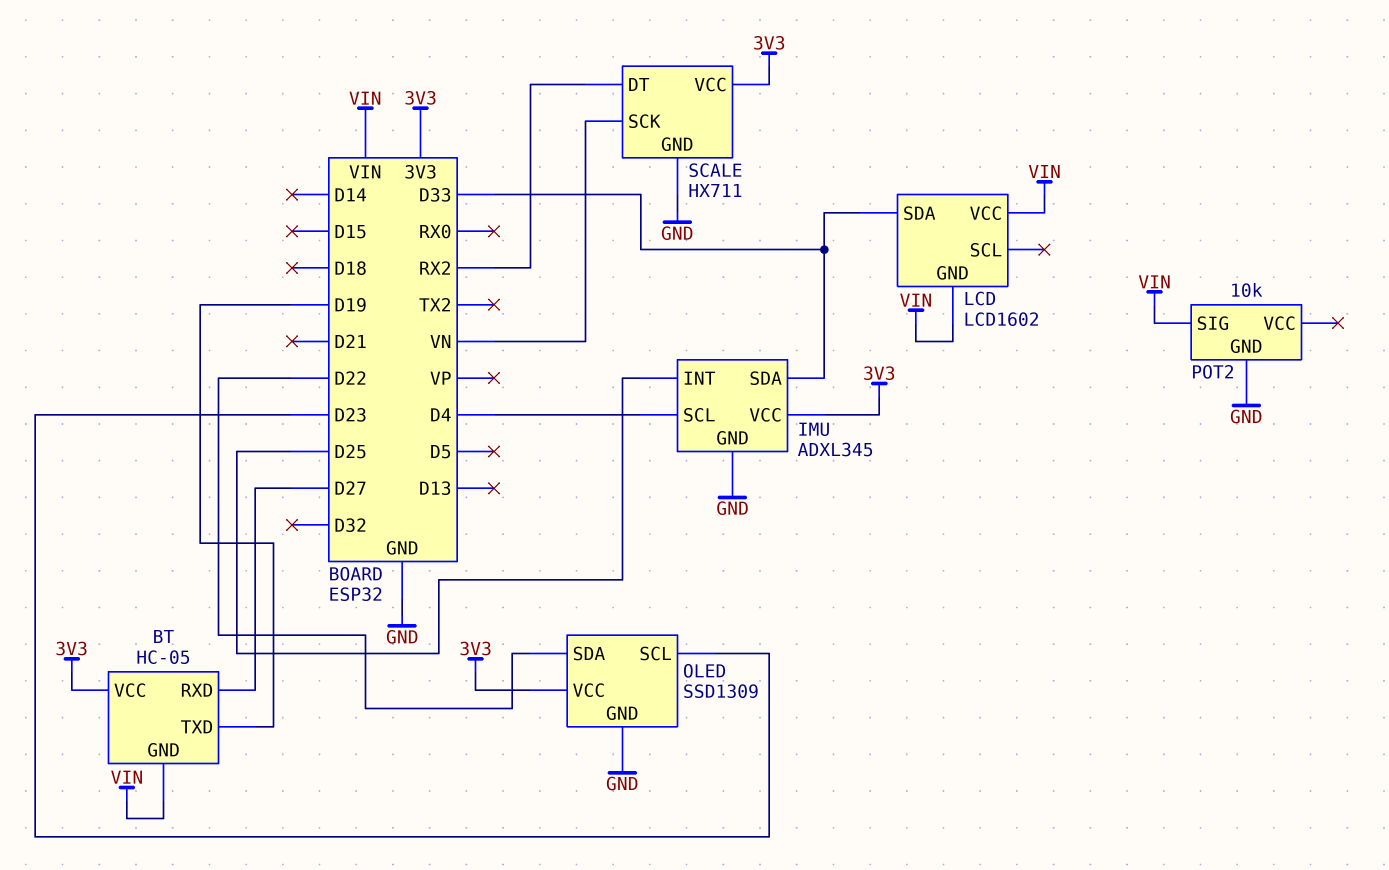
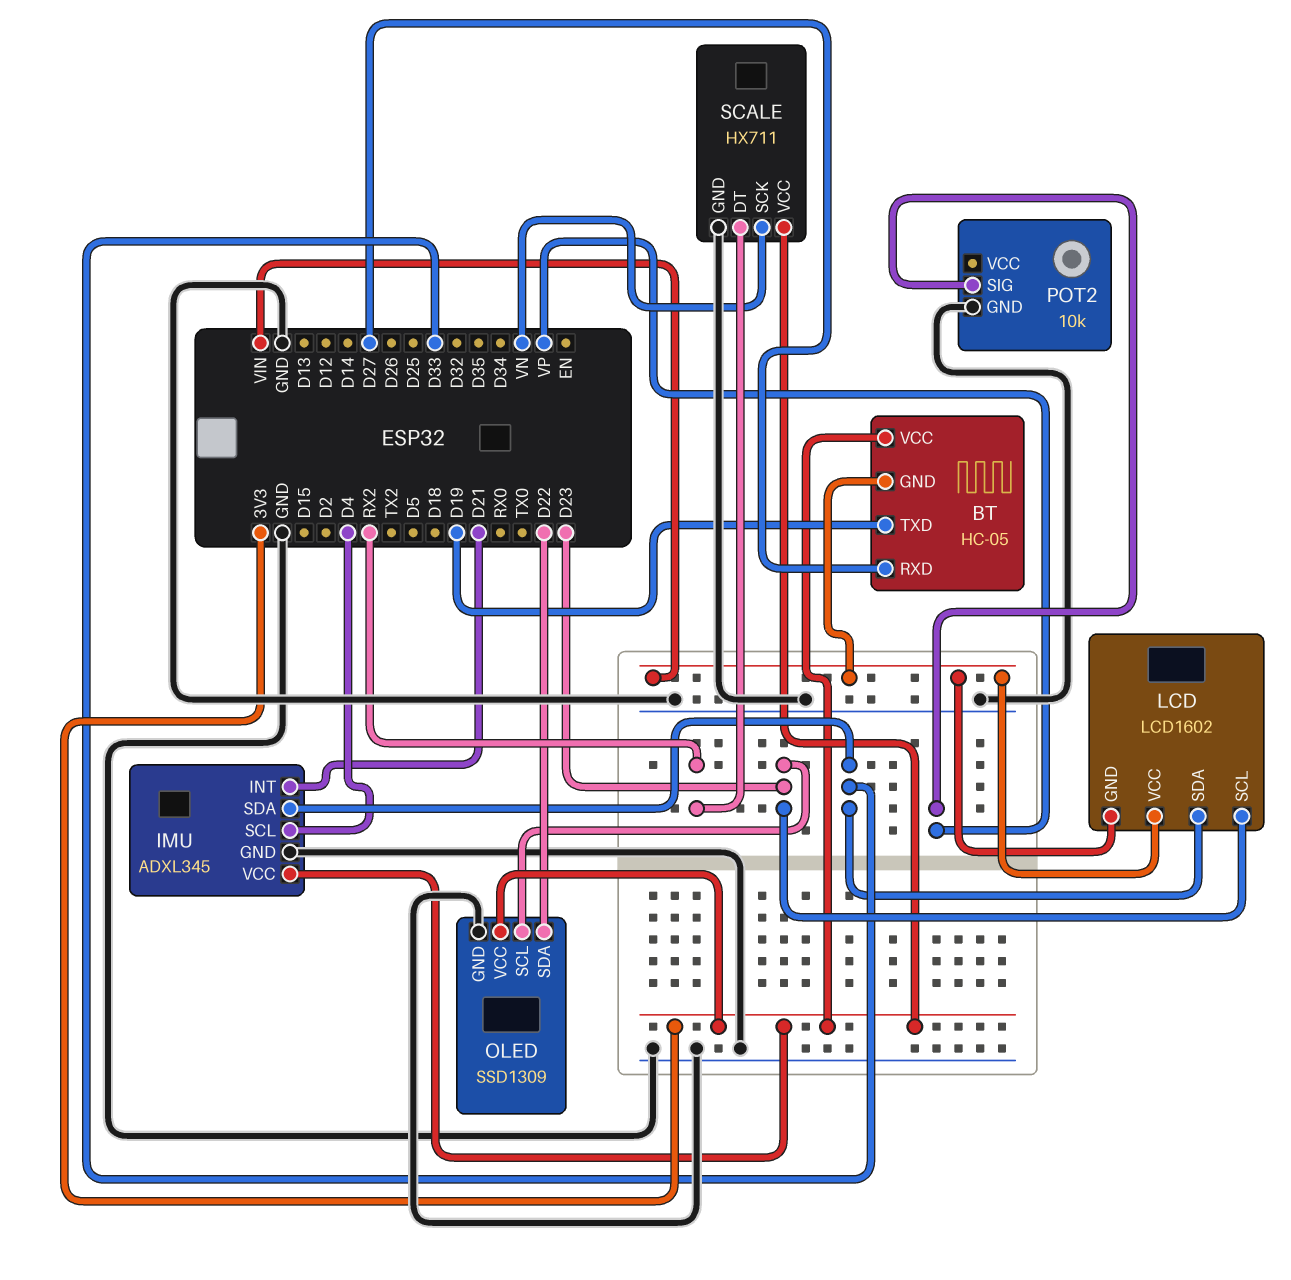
IMU pin INT: D25 -> D21
LCD pin SCL: none -> D23
POT2 pin SIG: VIN -> VP

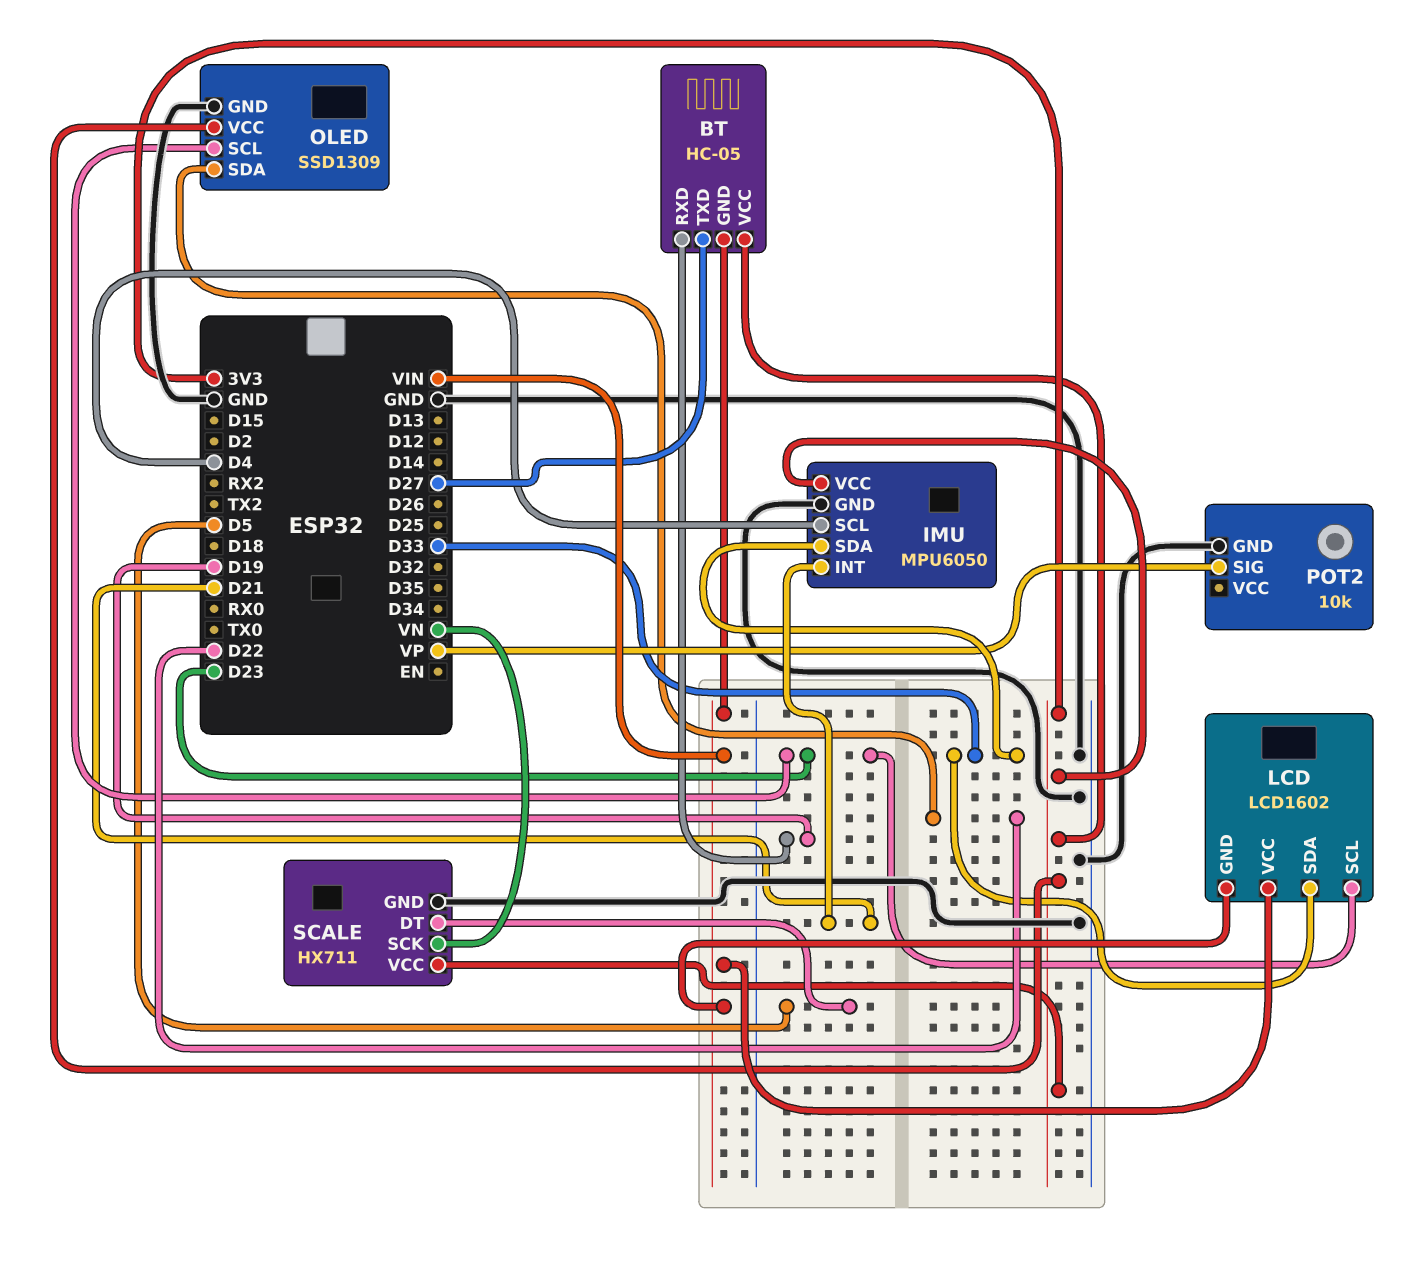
BT pin RXD: D27 -> D19
BT pin TXD: D19 -> D27
IMU: ADXL345 -> MPU6050
SCALE pin DT: RX2 -> D5

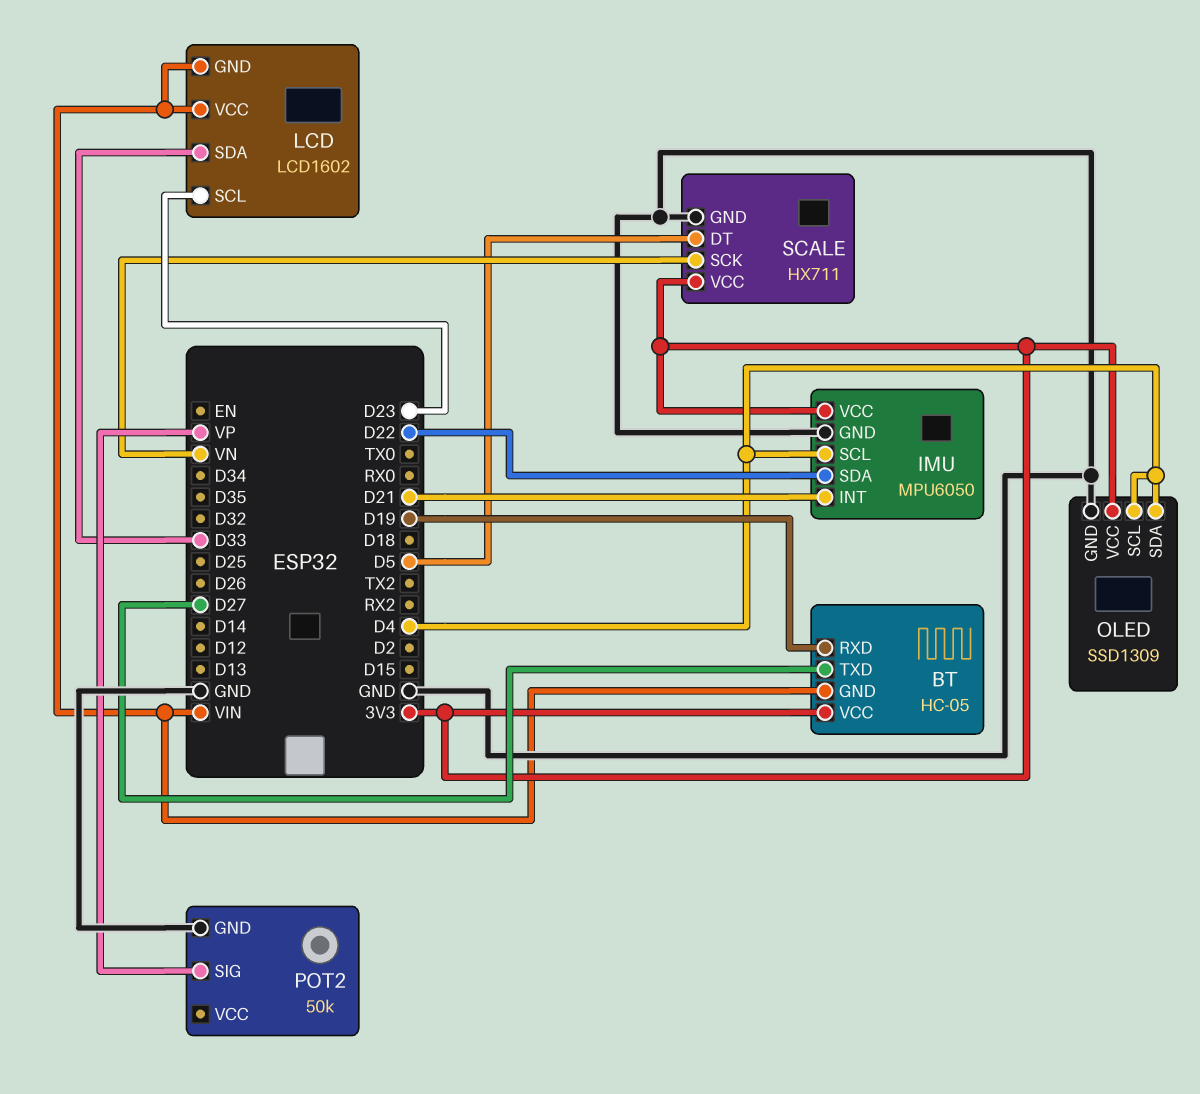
IMU pin SDA: D33 -> D22
OLED pin SCL: D23 -> D4
OLED pin SDA: D22 -> D4
POT2: 10k -> 50k

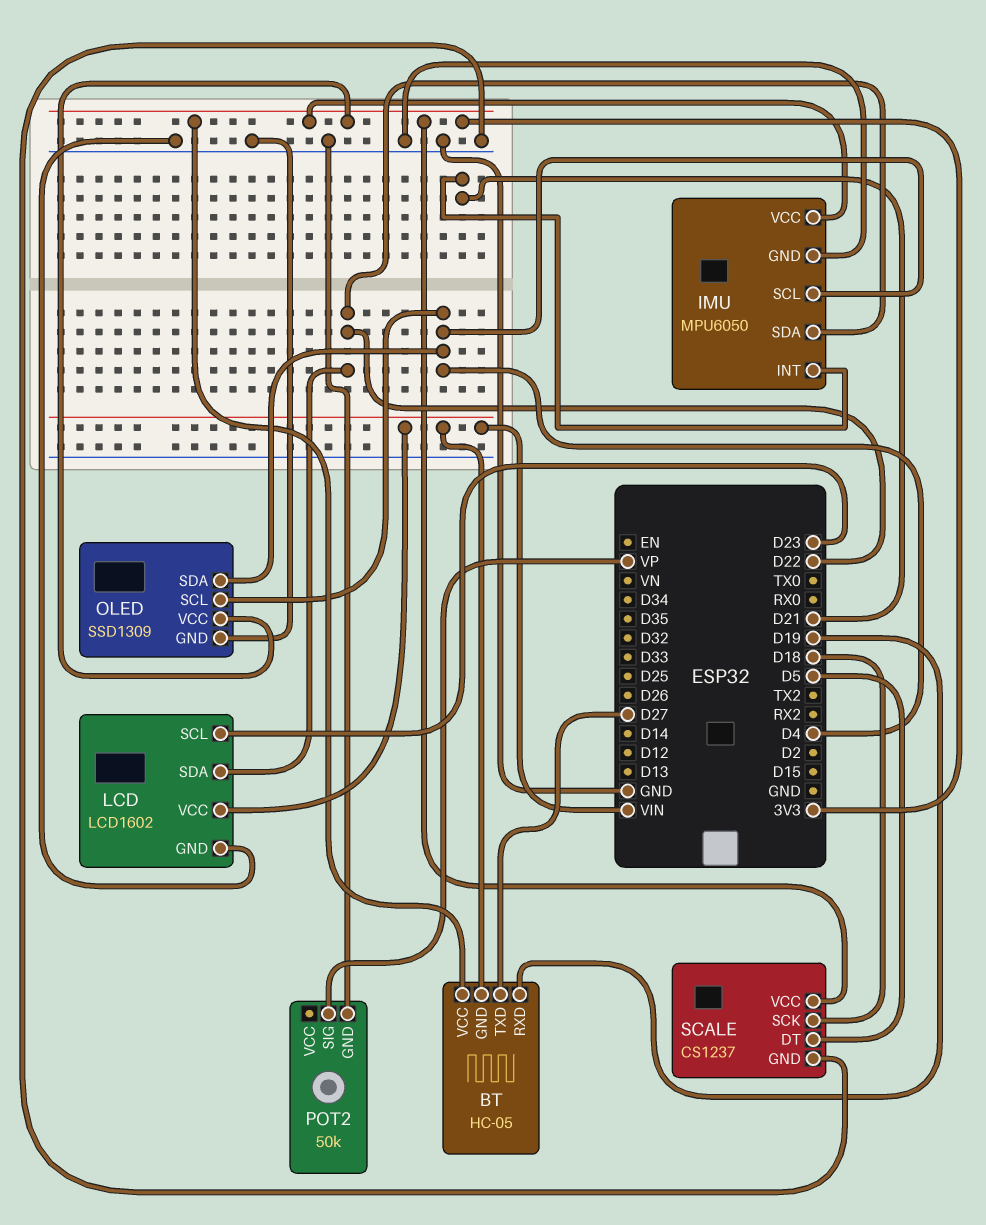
LCD pin GND: VIN -> GND
LCD pin SDA: D33 -> D22
SCALE: HX711 -> CS1237
SCALE pin SCK: VN -> D18

